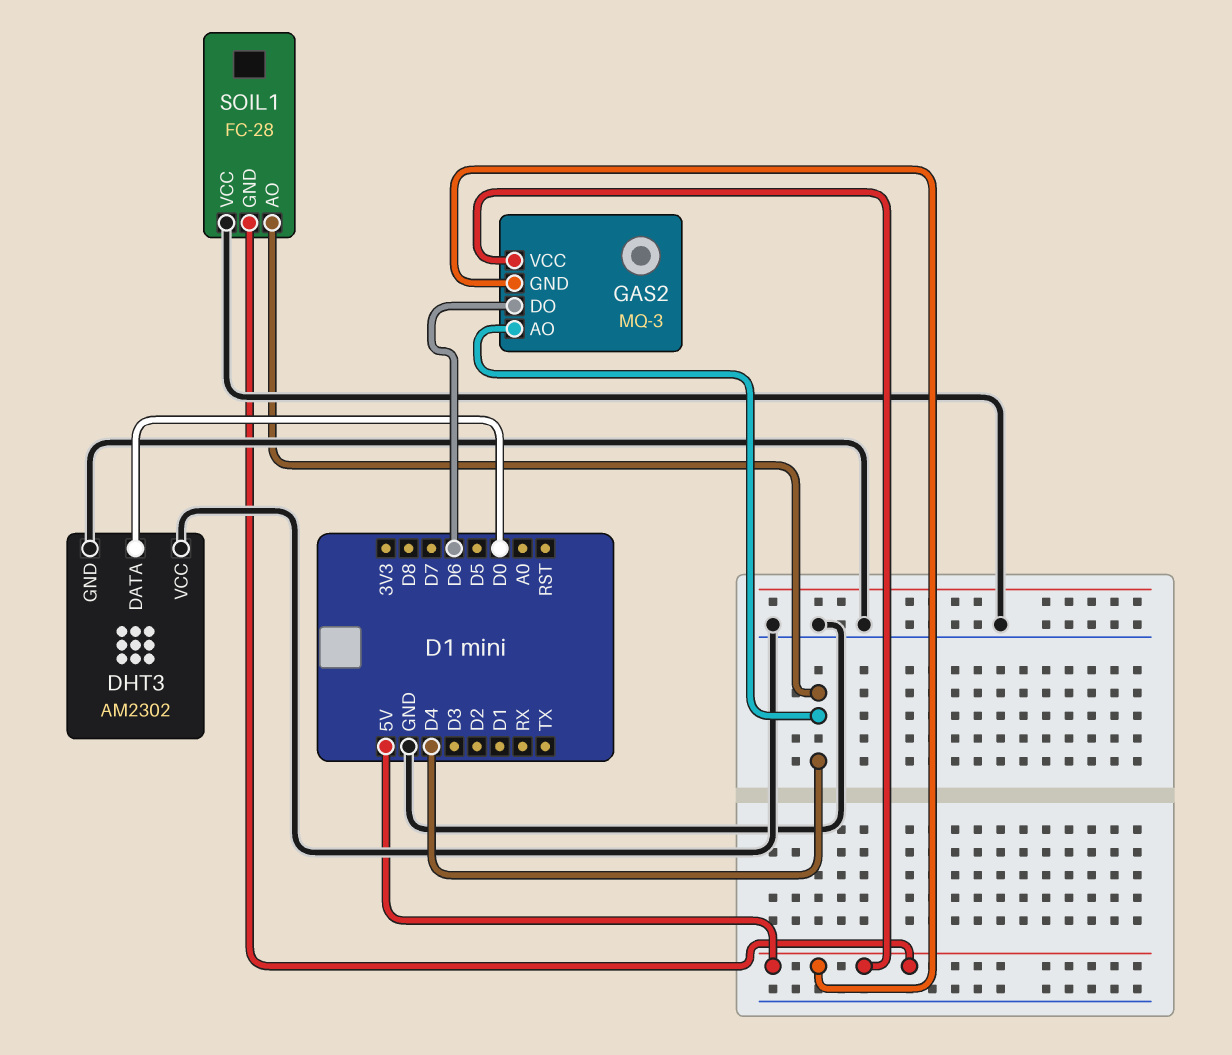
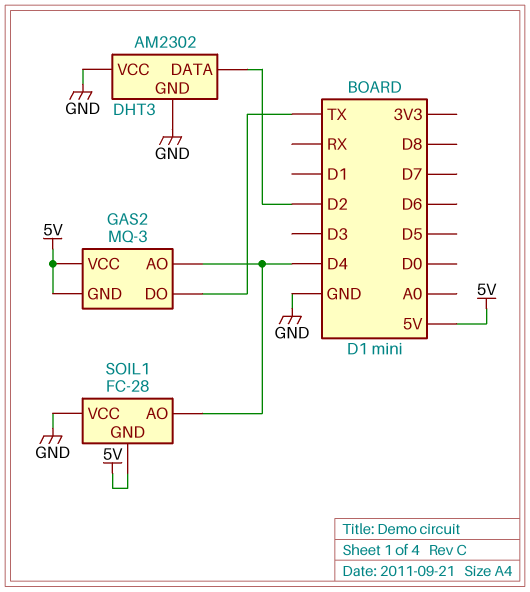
DHT3 pin DATA: D0 -> D2
GAS2 pin DO: D6 -> TX

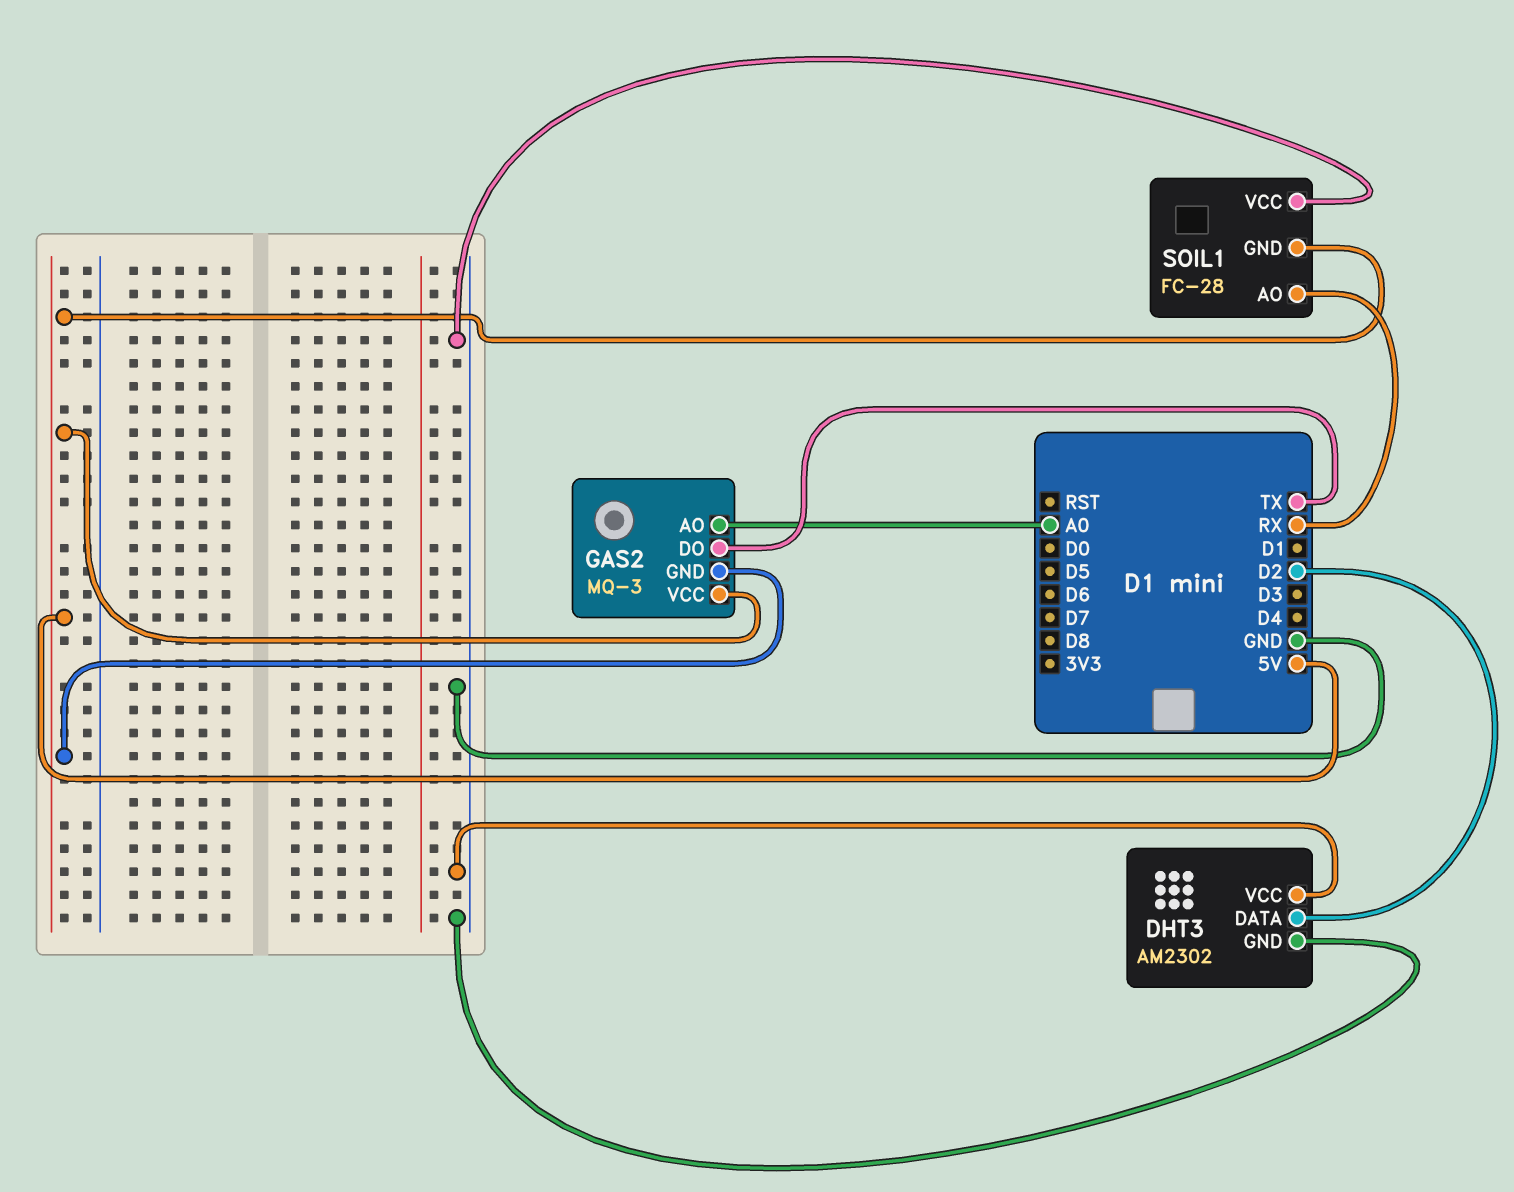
GAS2 pin AO: D4 -> A0
SOIL1 pin AO: D4 -> RX

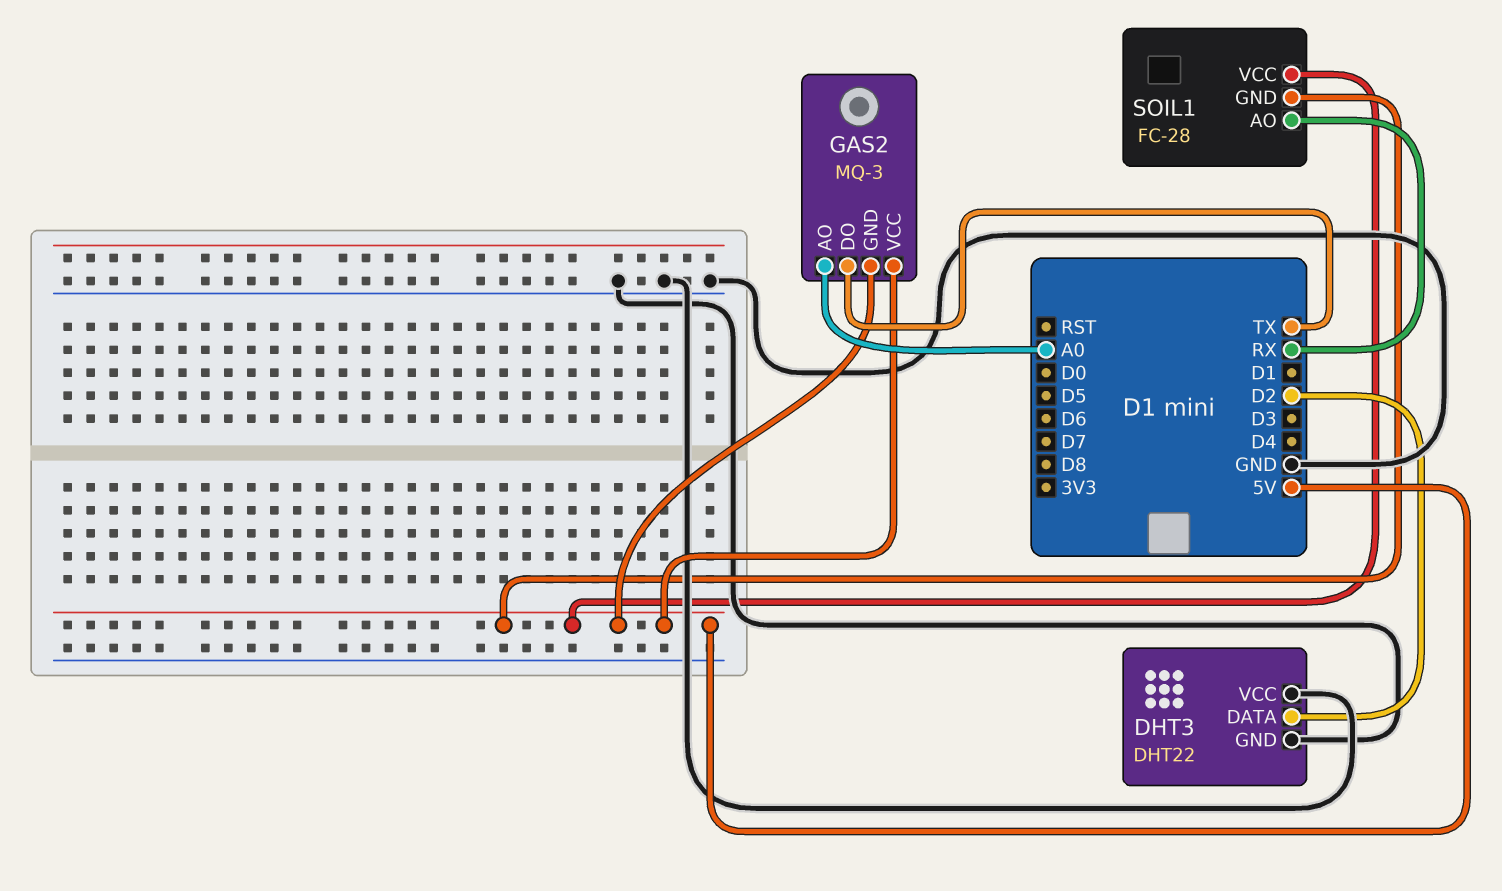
DHT3: AM2302 -> DHT22
SOIL1 pin VCC: GND -> 5V

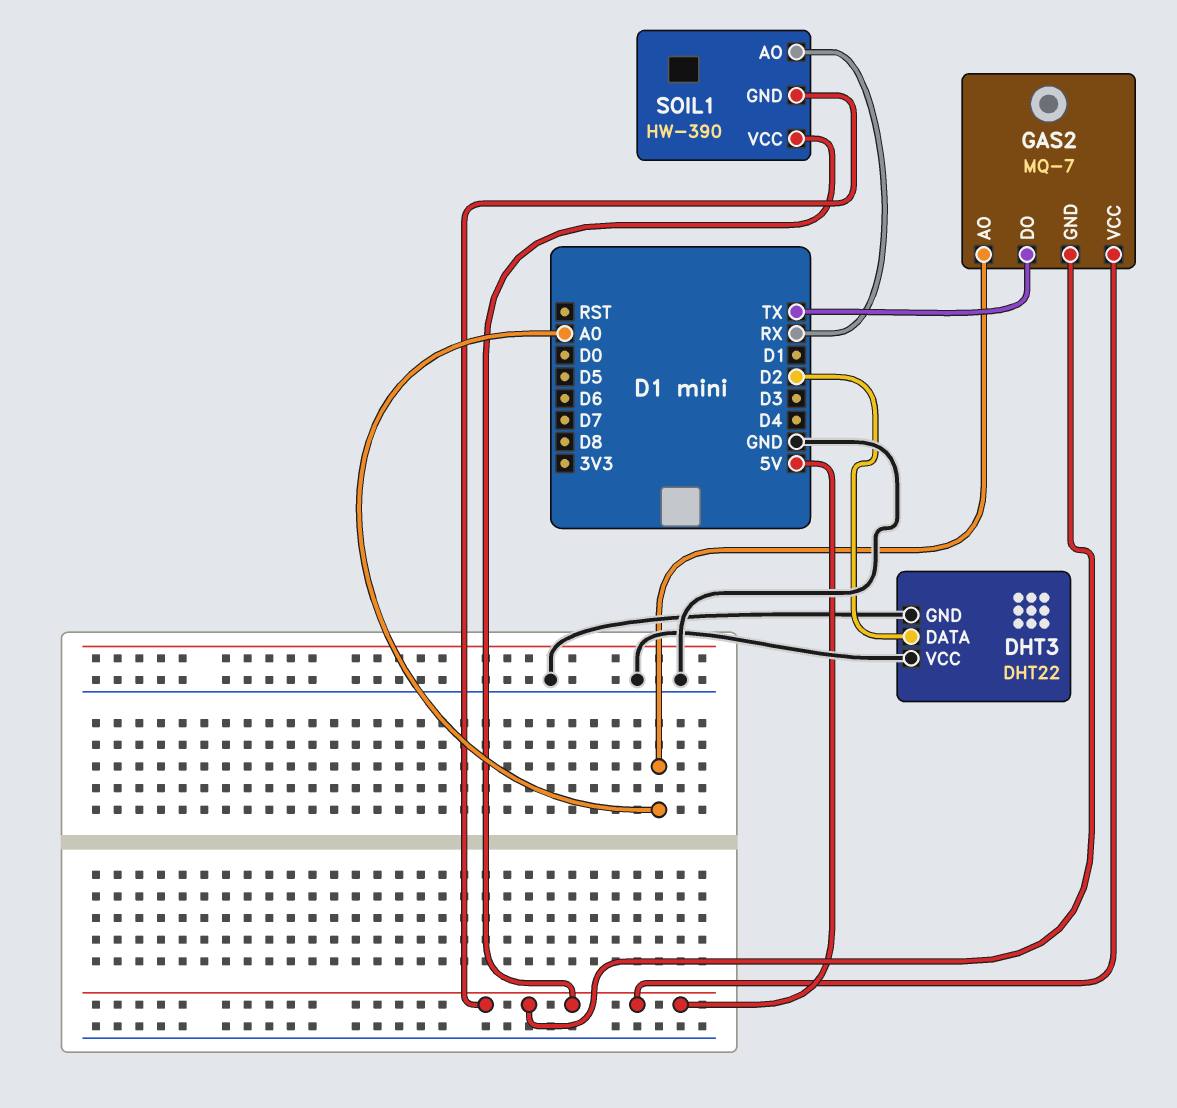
GAS2: MQ-3 -> MQ-7
SOIL1: FC-28 -> HW-390

